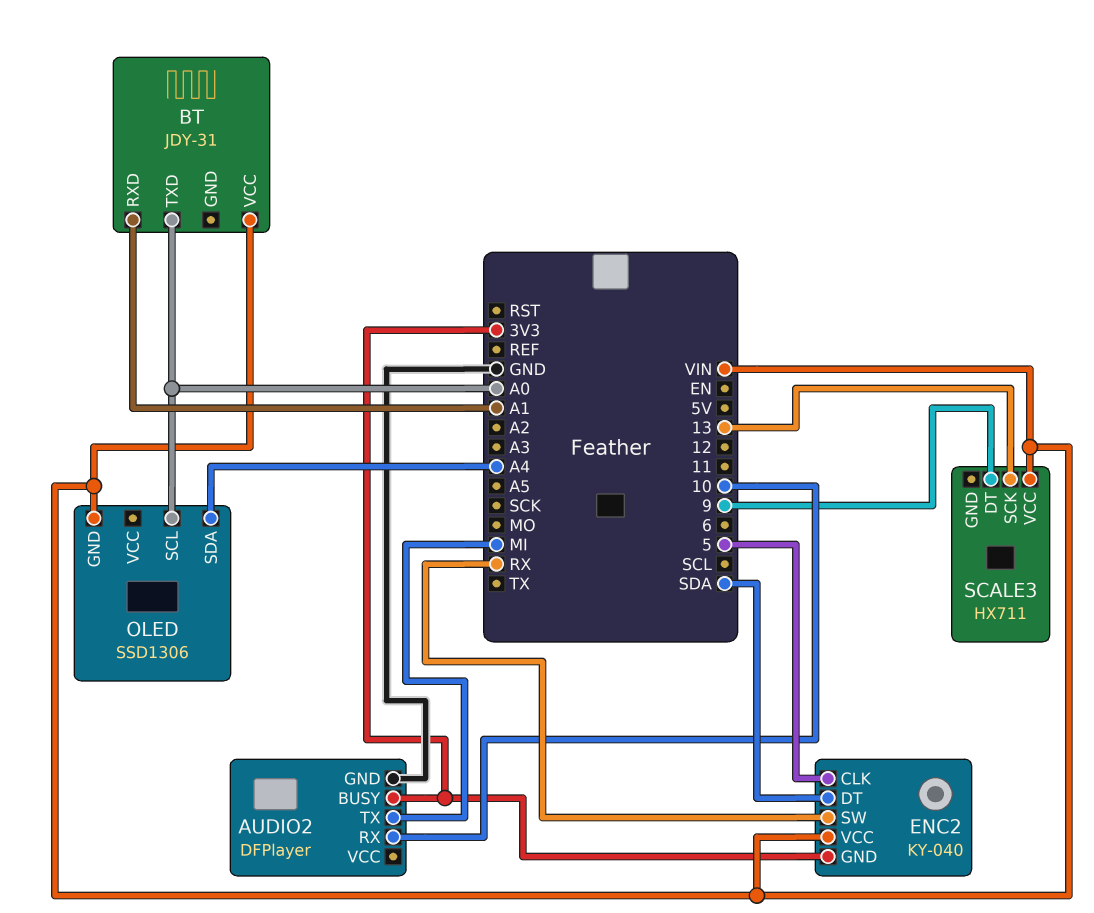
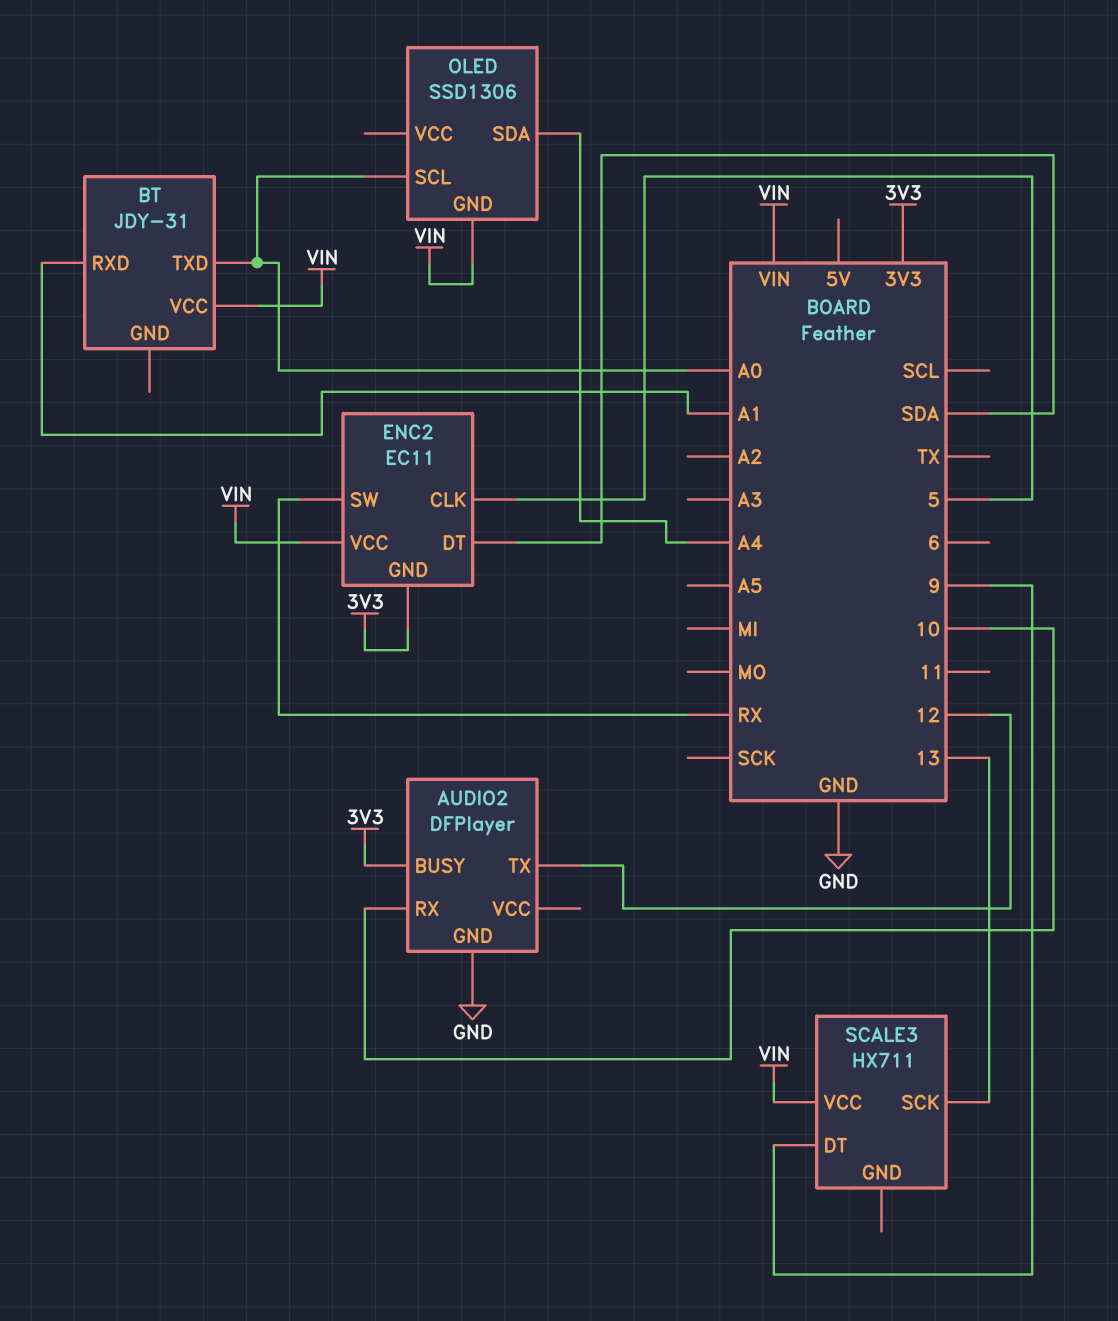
AUDIO2 pin TX: MI -> 12
ENC2: KY-040 -> EC11

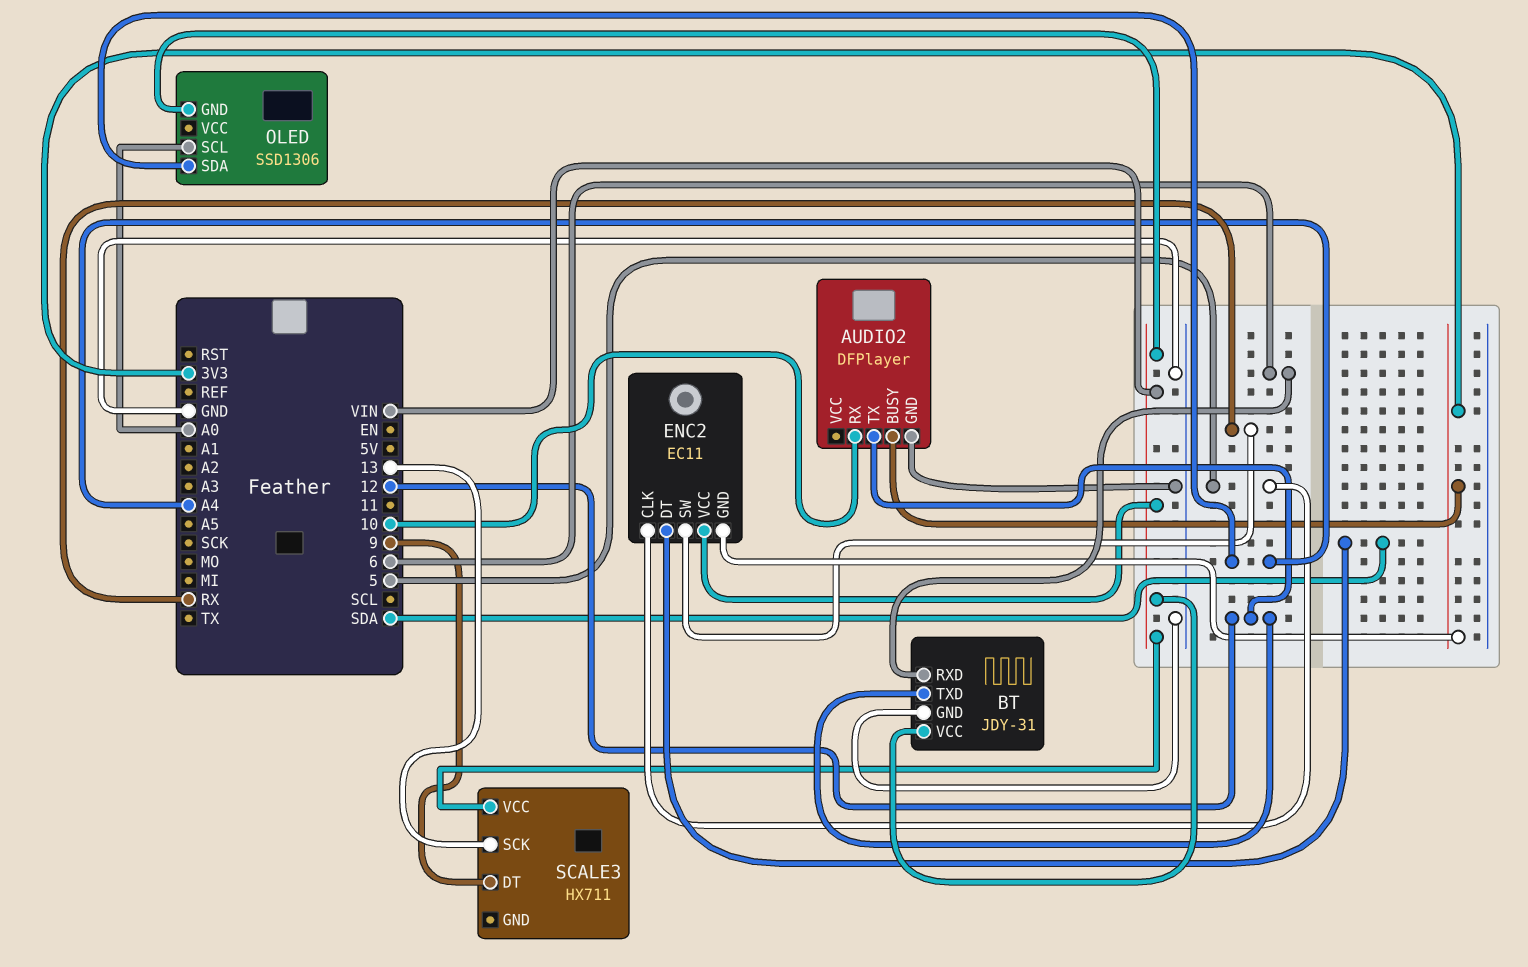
BT pin GND: none -> GND
BT pin RXD: A1 -> 6
BT pin TXD: A0 -> 12

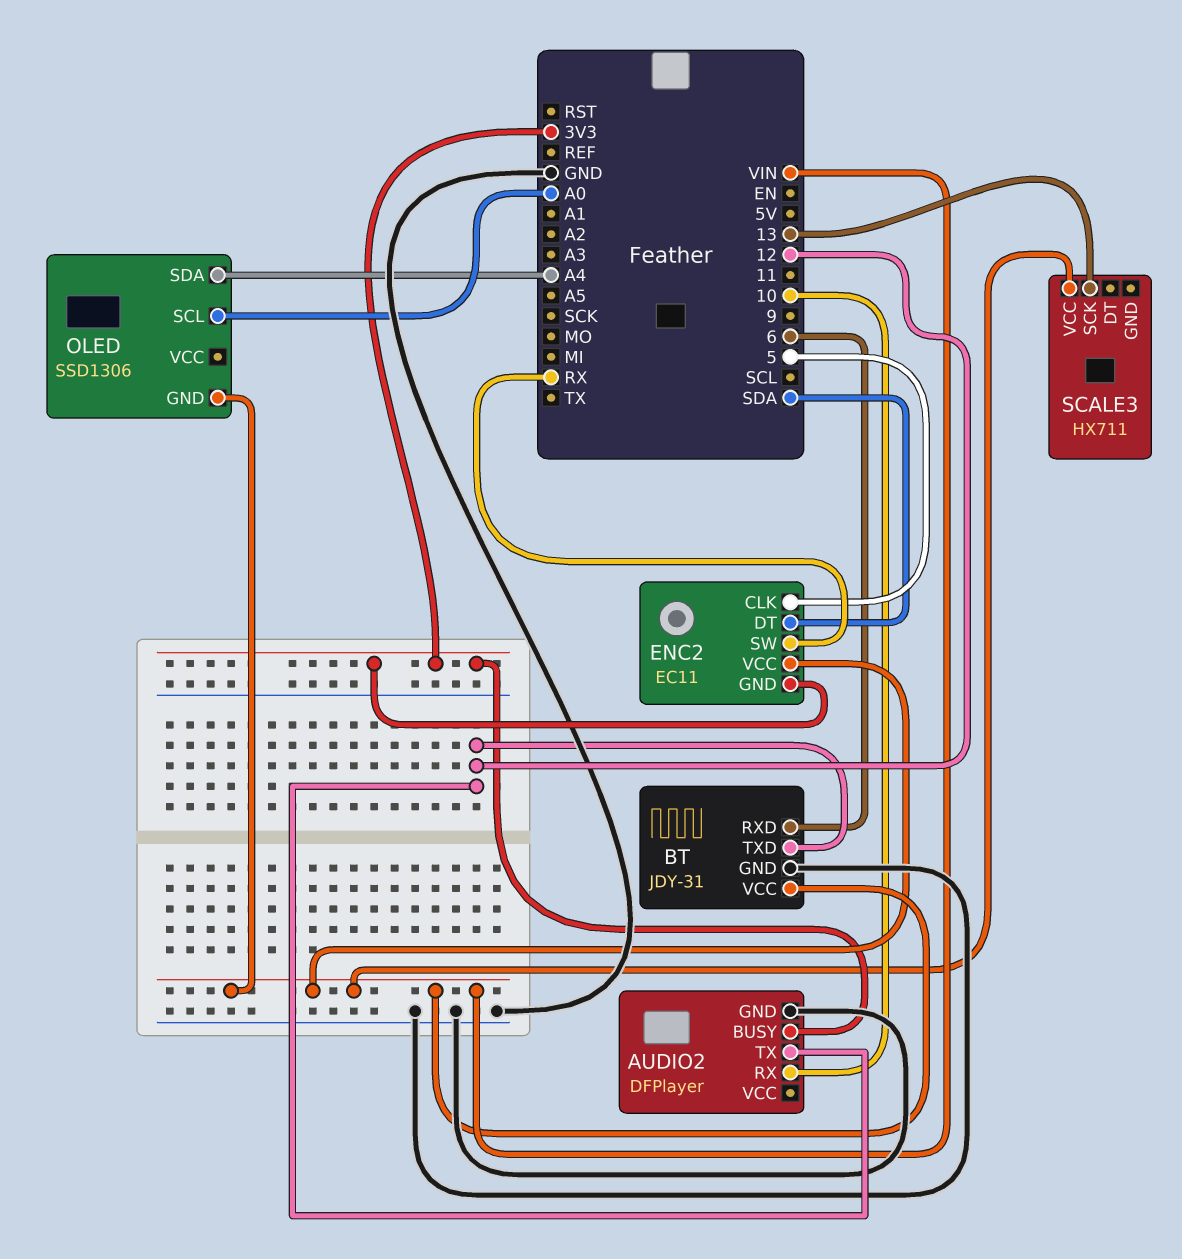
SCALE3 pin DT: 9 -> none

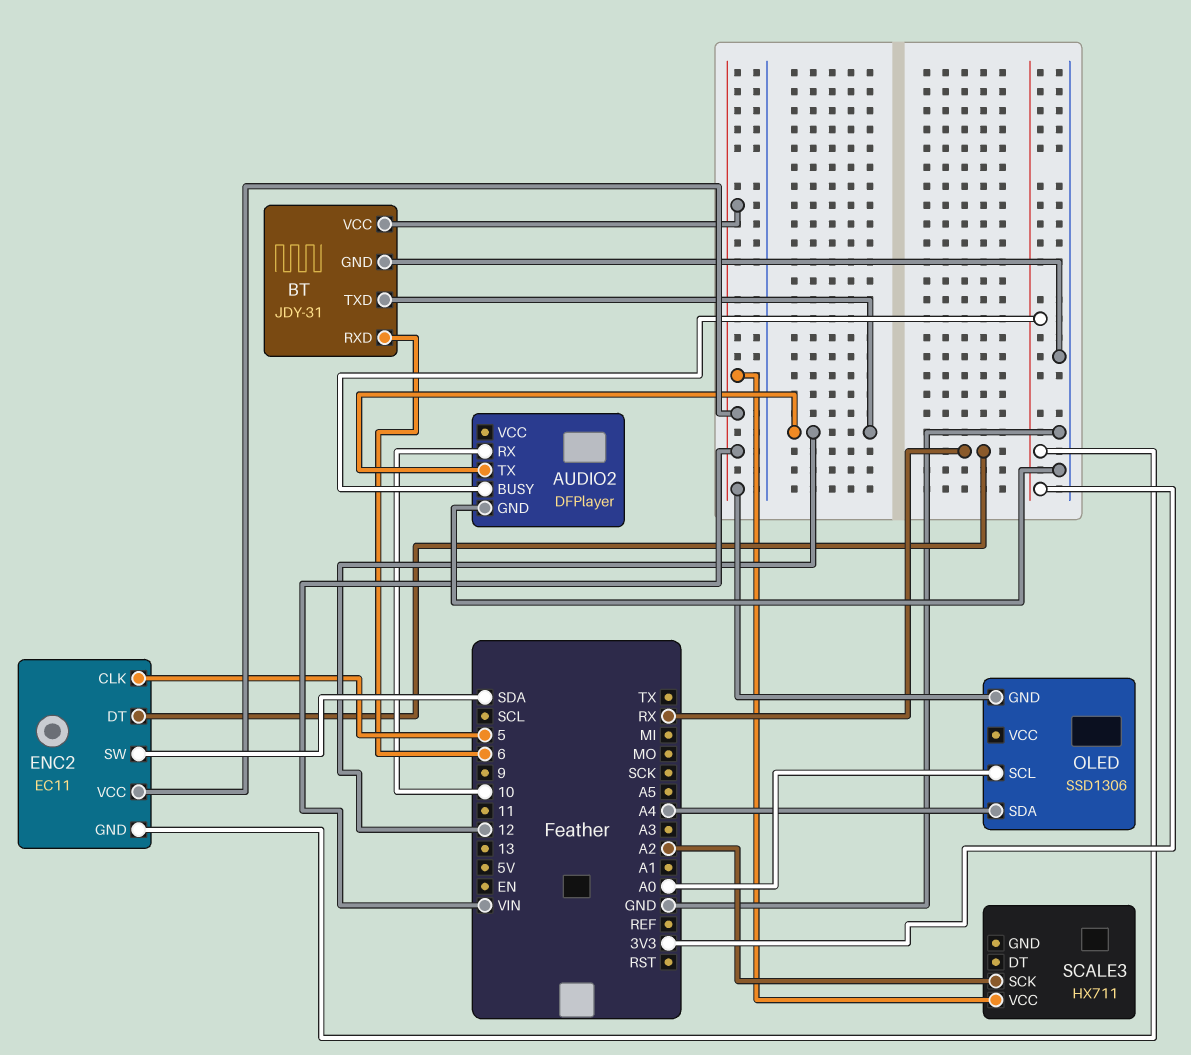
ENC2 pin DT: SDA -> RX
ENC2 pin SW: RX -> SDA
SCALE3 pin SCK: 13 -> A2

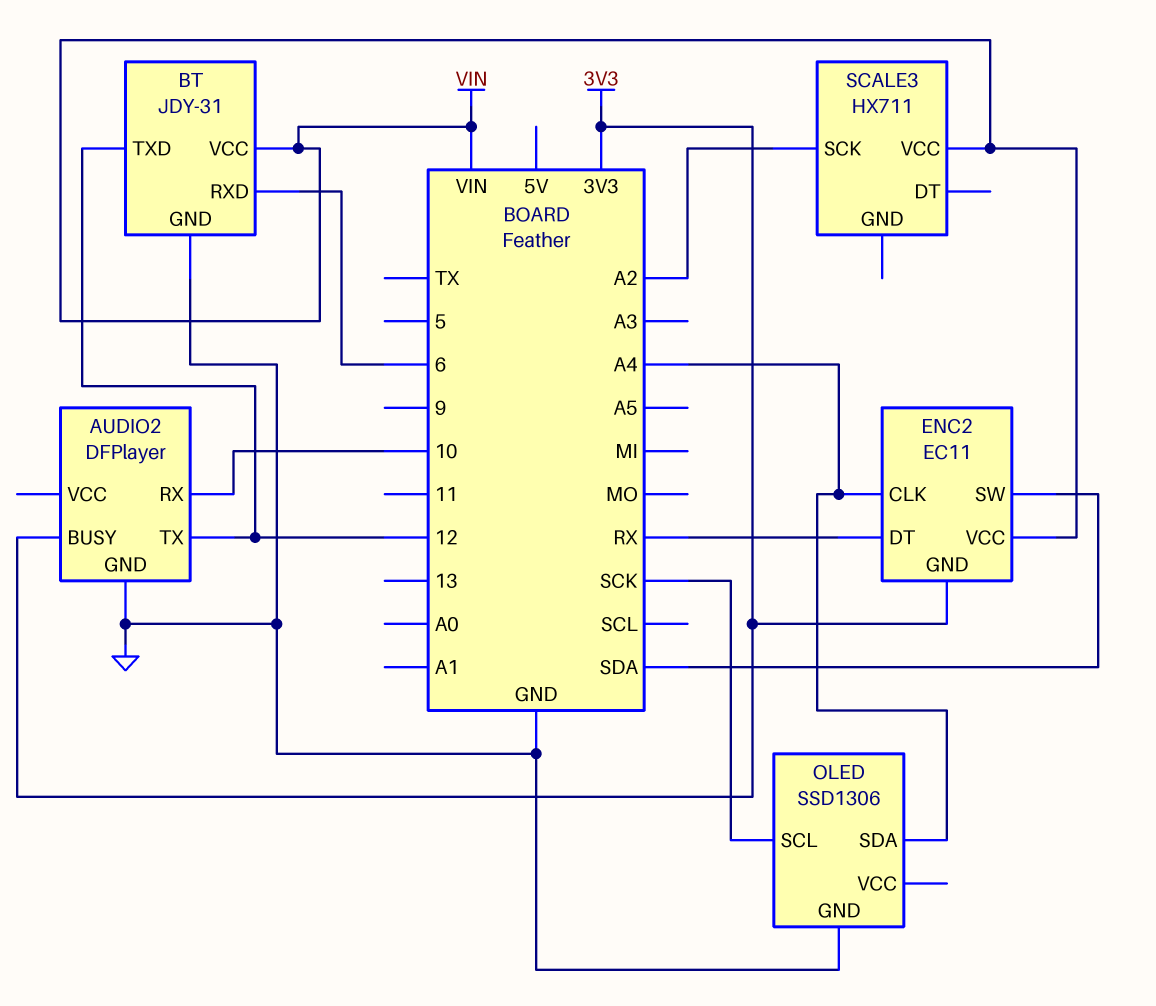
ENC2 pin CLK: 5 -> A4
OLED pin GND: VIN -> GND
OLED pin SCL: A0 -> SCK

